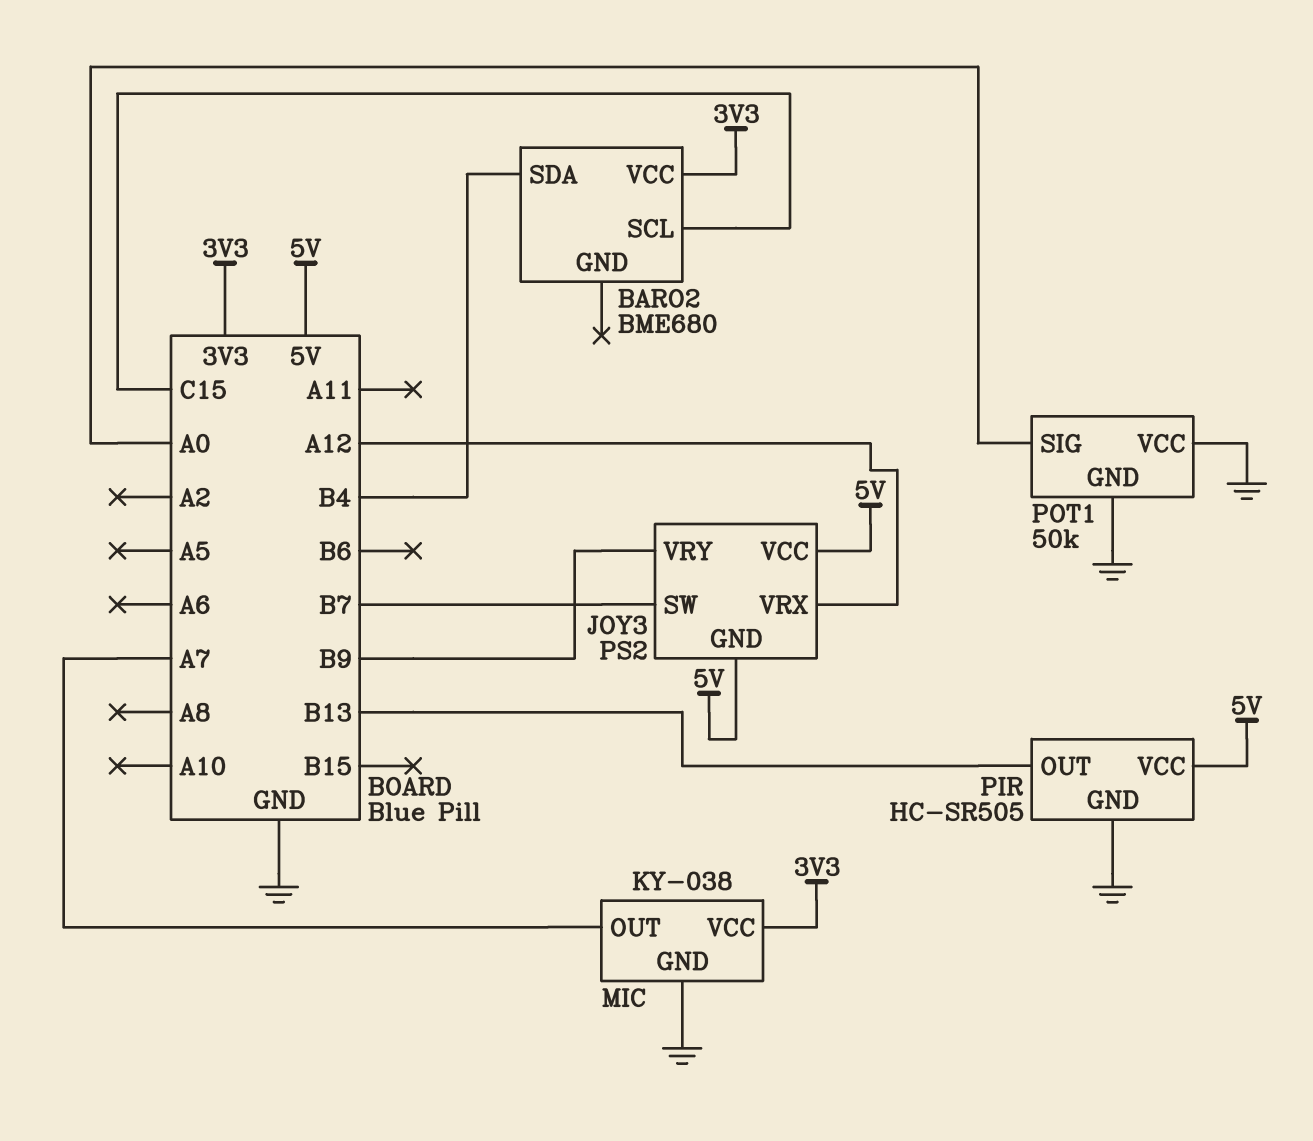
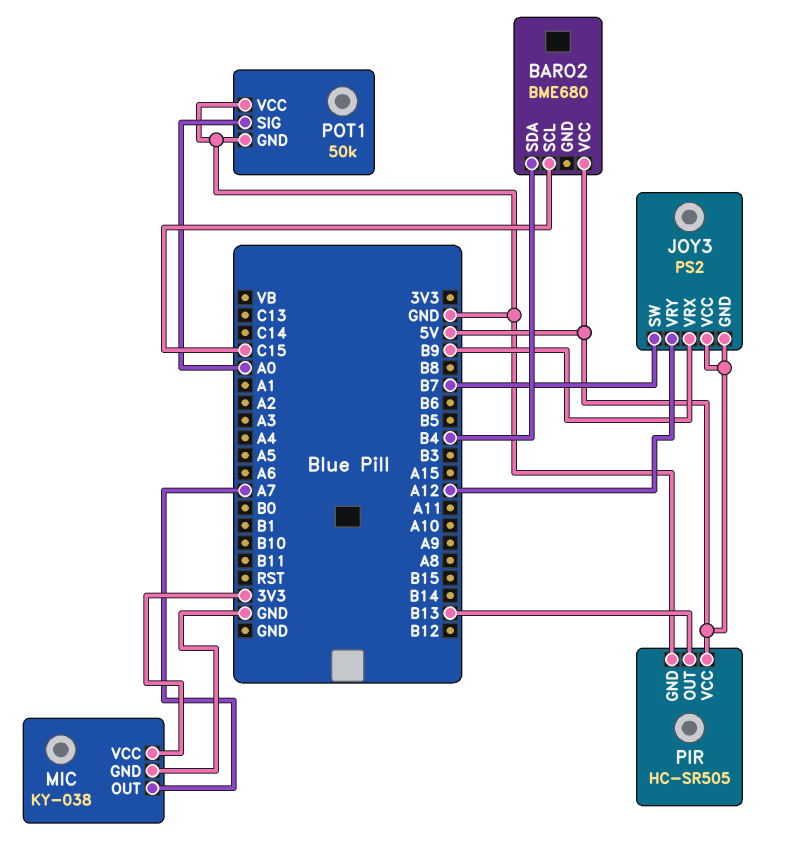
BARO2 pin VCC: 3V3 -> 5V
JOY3 pin VRX: A12 -> B9
JOY3 pin VRY: B9 -> A12

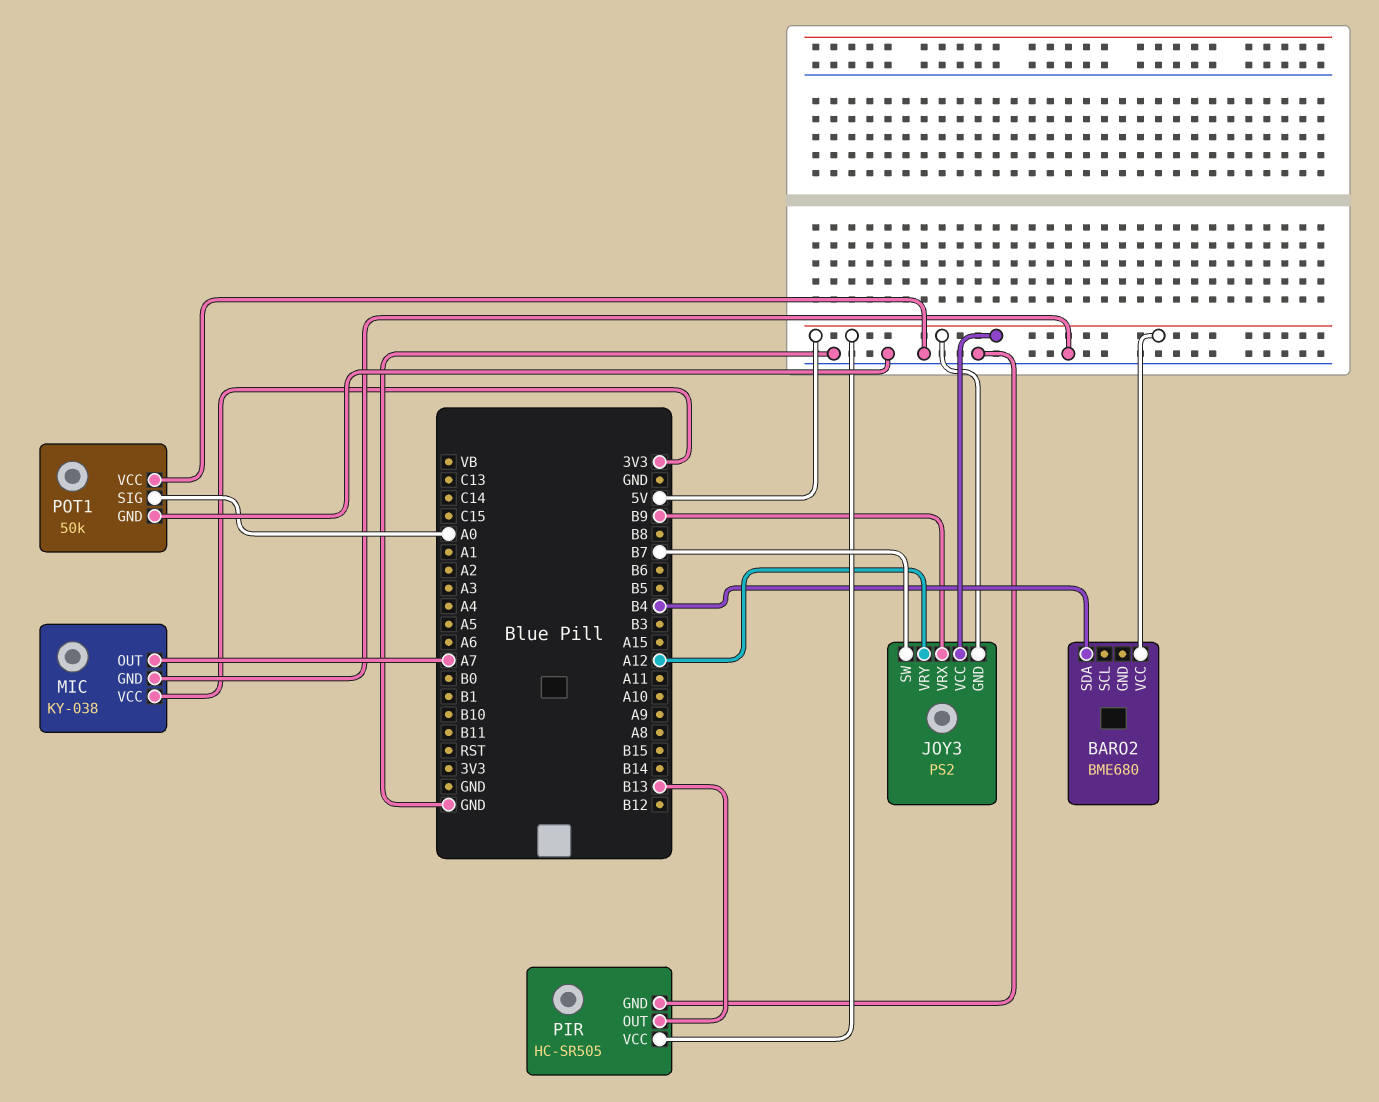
BARO2 pin SCL: C15 -> none

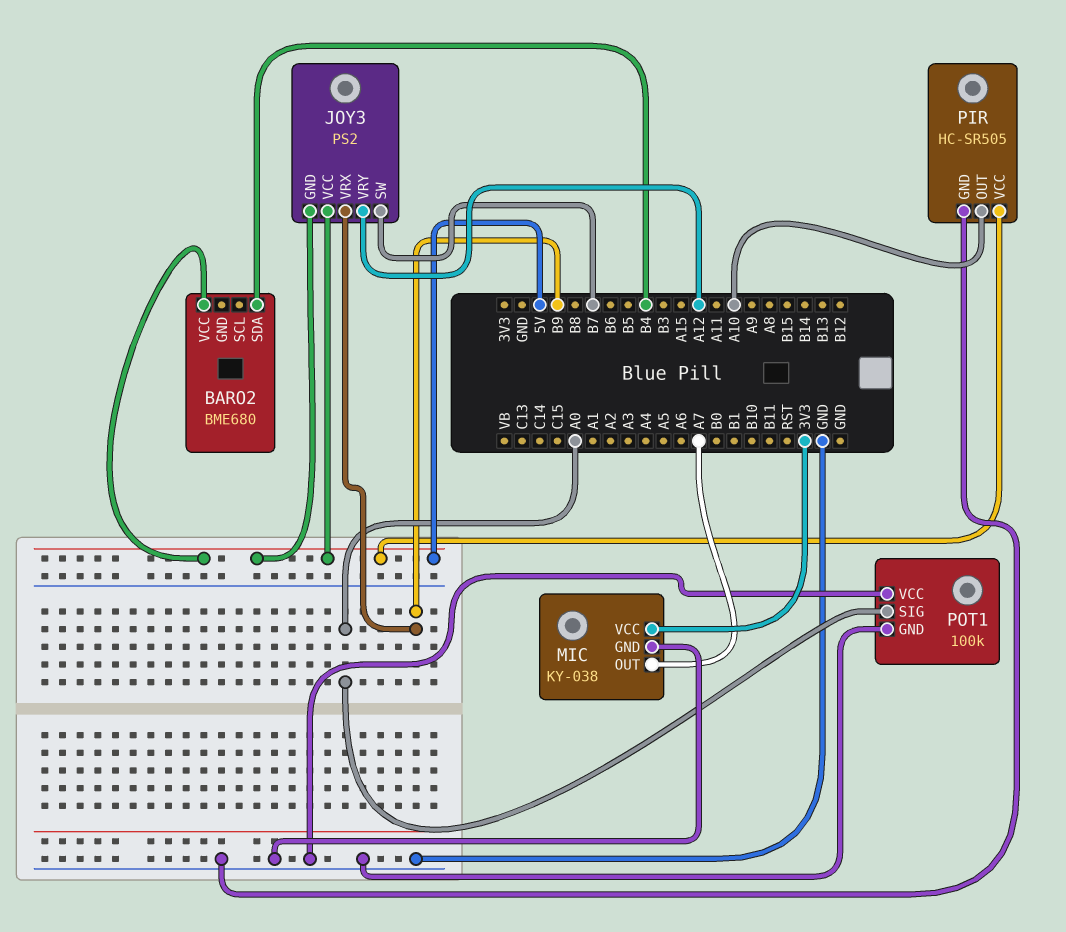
PIR pin OUT: B13 -> A10
POT1: 50k -> 100k

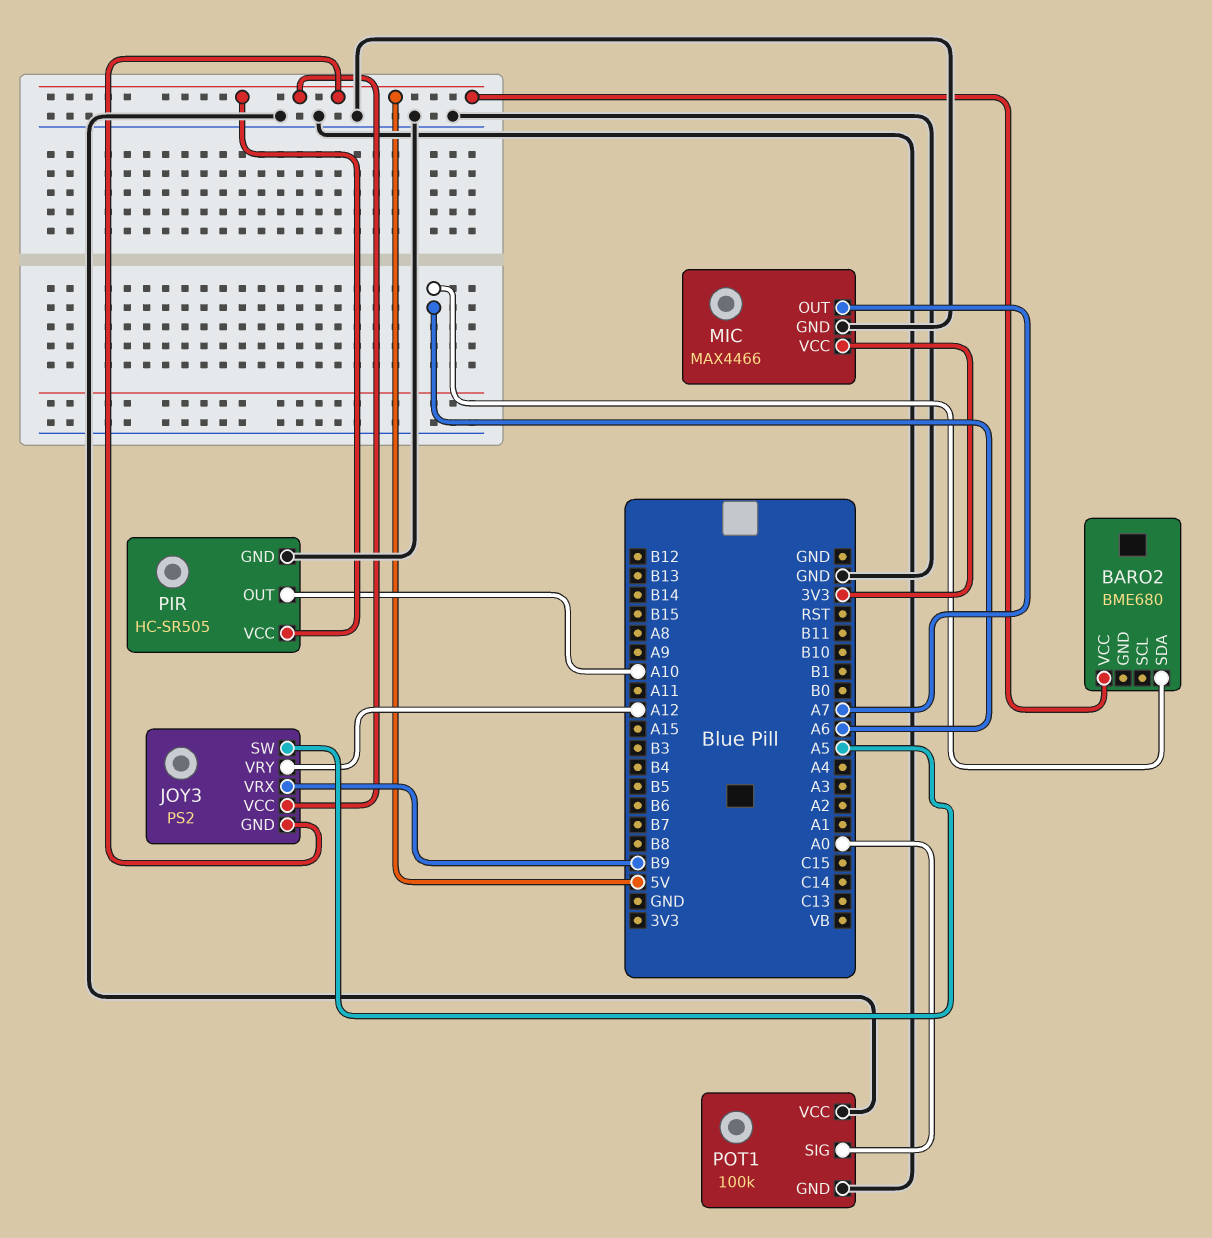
BARO2 pin SDA: B4 -> A6
JOY3 pin SW: B7 -> A5
MIC: KY-038 -> MAX4466

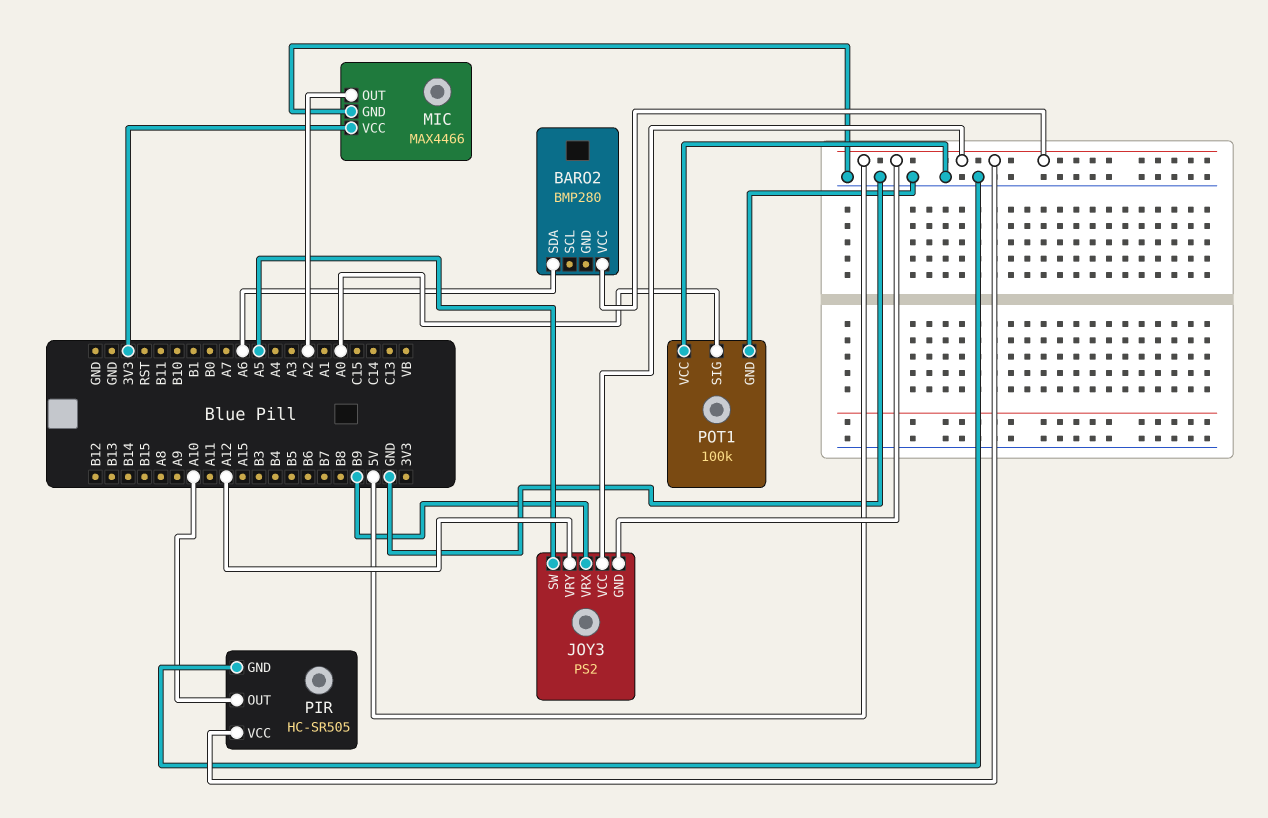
BARO2: BME680 -> BMP280
MIC pin OUT: A7 -> A2

